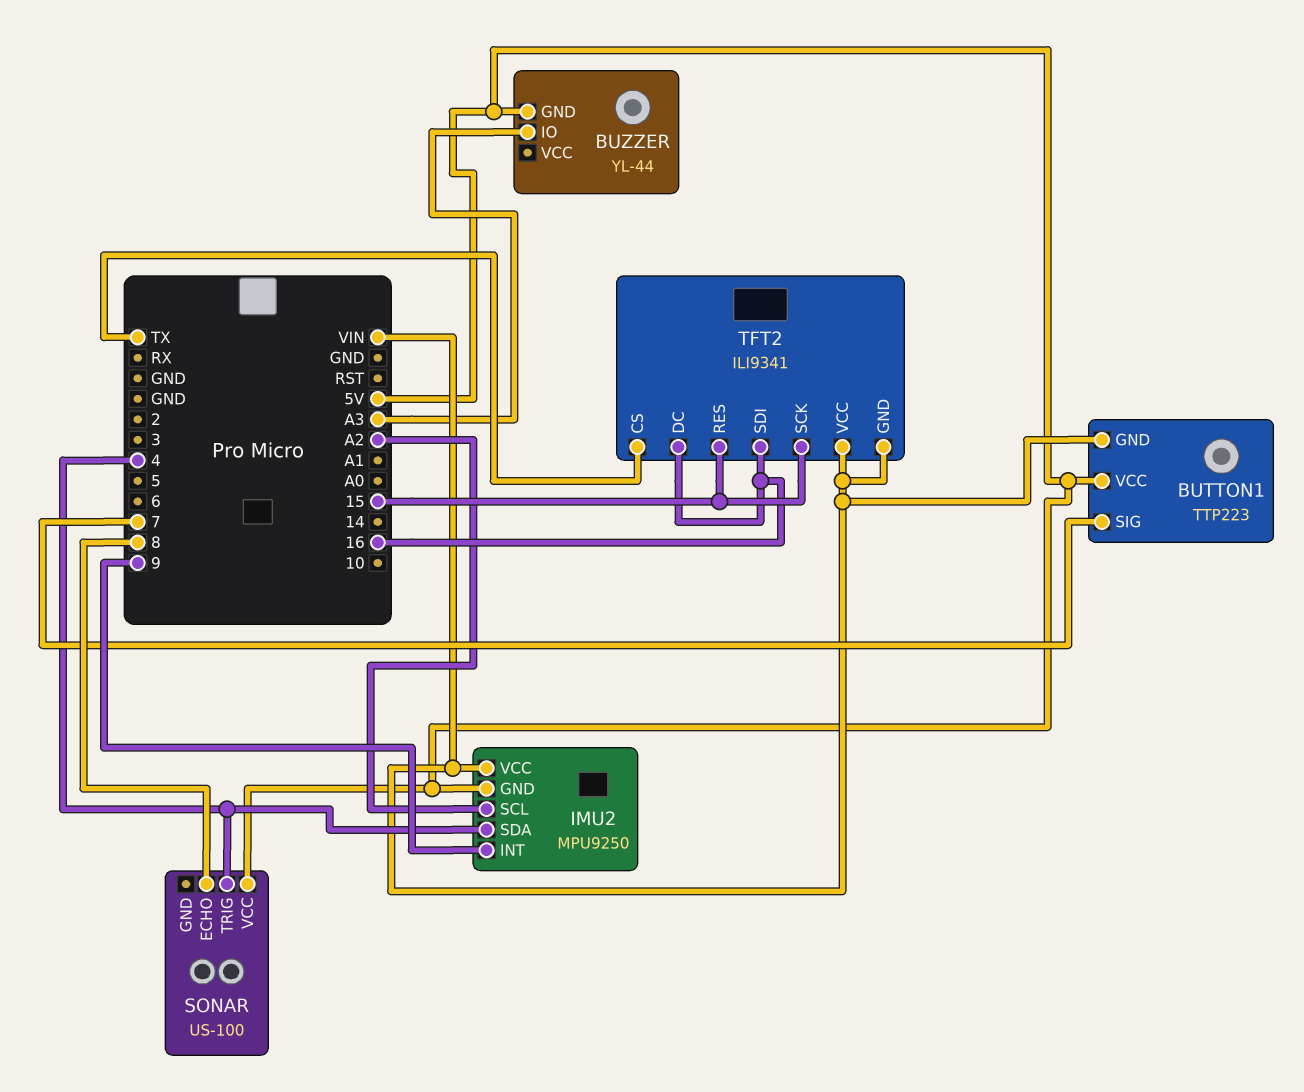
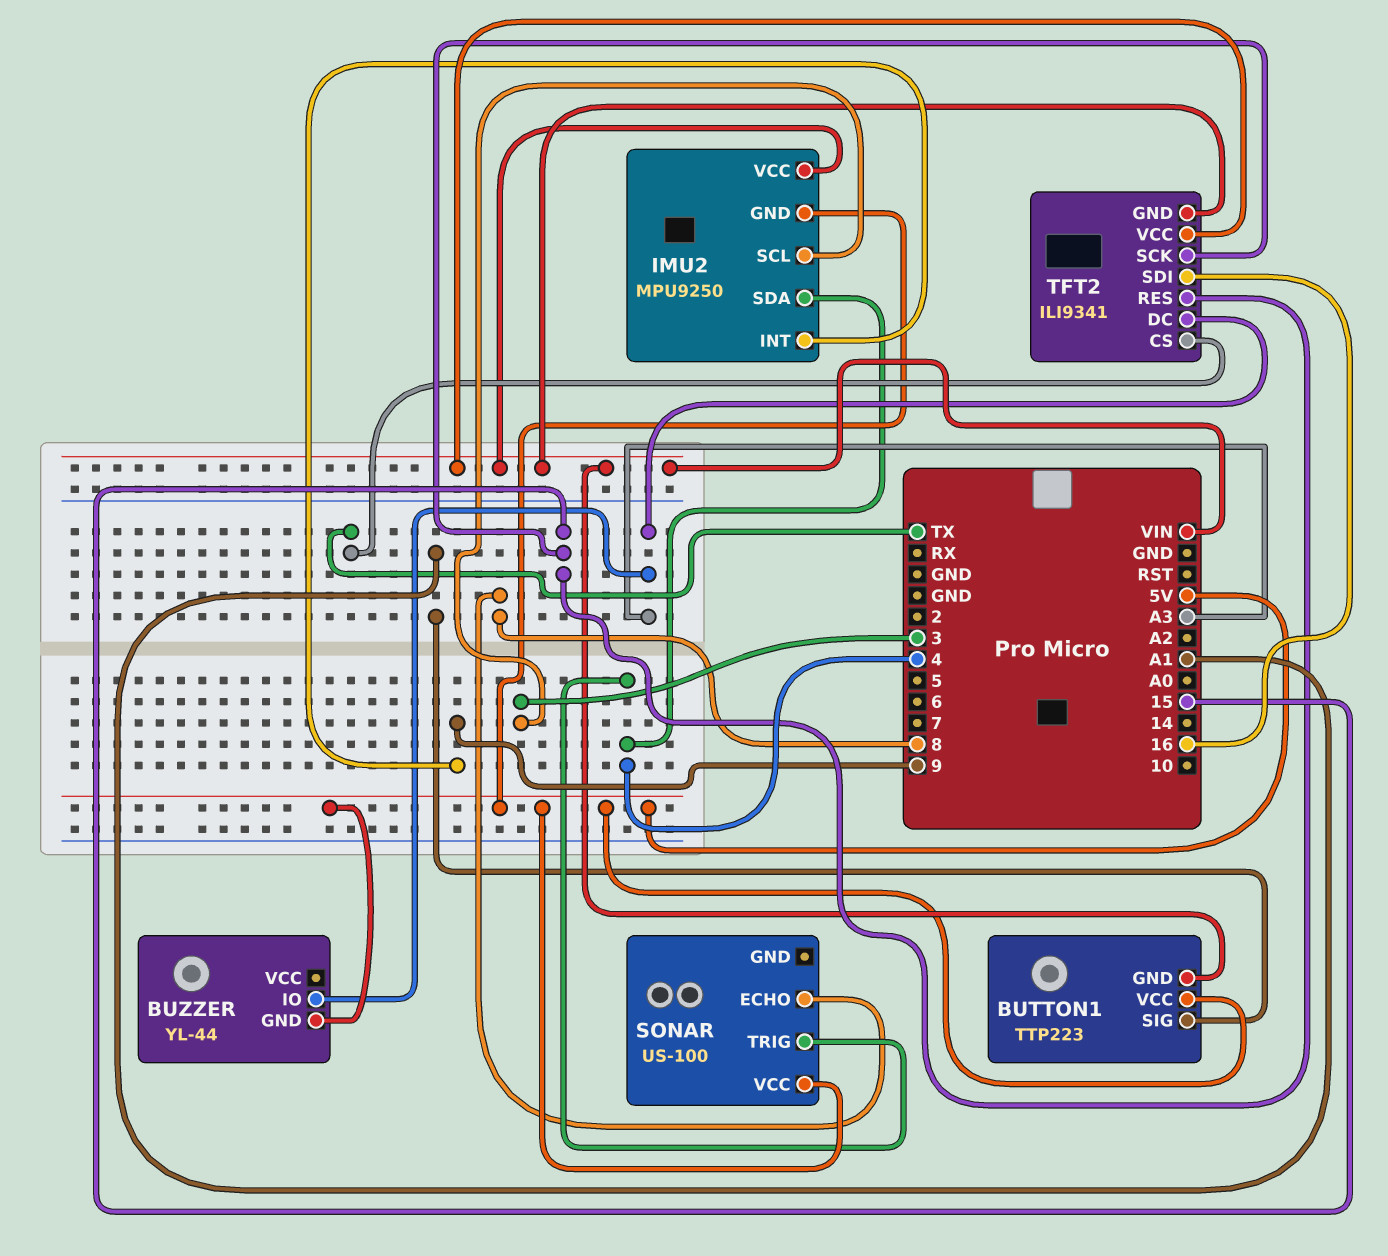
BUTTON1 pin SIG: 7 -> A1
IMU2 pin SCL: A2 -> 3
TFT2 pin DC: 16 -> A3

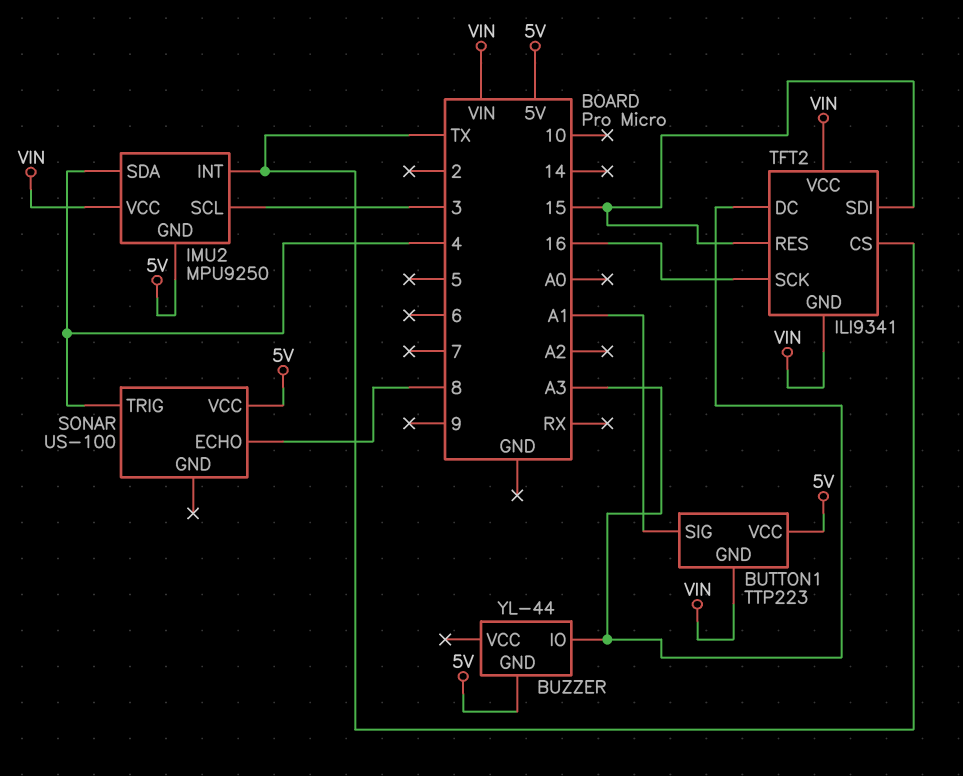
IMU2 pin INT: 9 -> TX
TFT2 pin SCK: 15 -> 16
TFT2 pin SDI: 16 -> 15

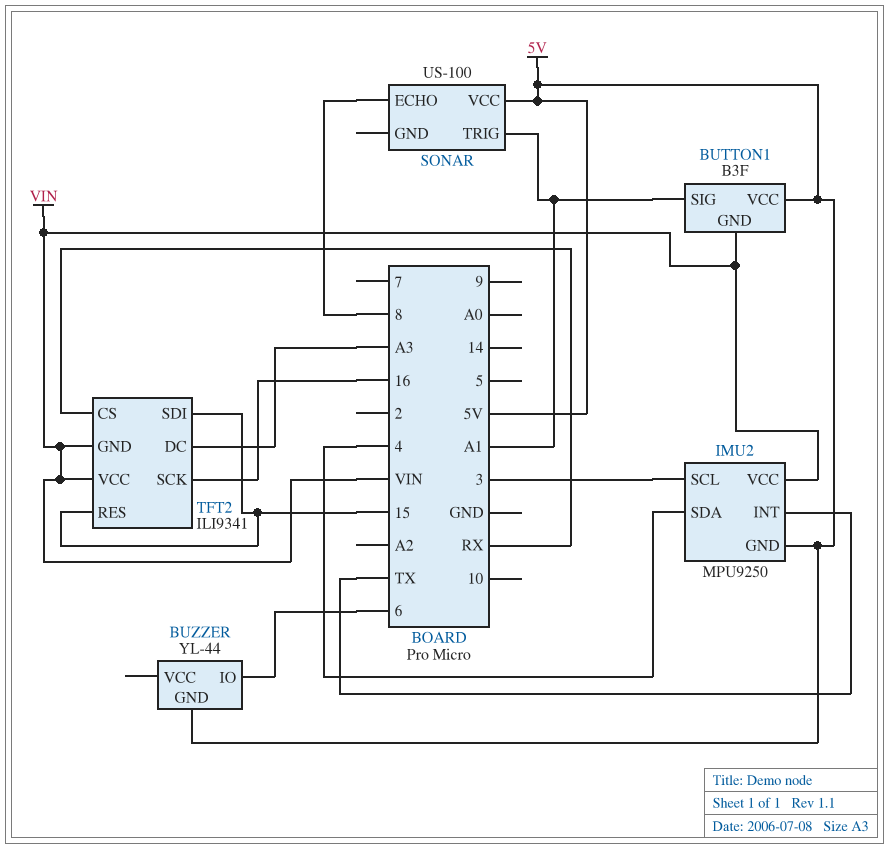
BUTTON1: TTP223 -> B3F
BUZZER pin IO: A3 -> 6
SONAR pin TRIG: 4 -> A1
TFT2 pin CS: TX -> RX

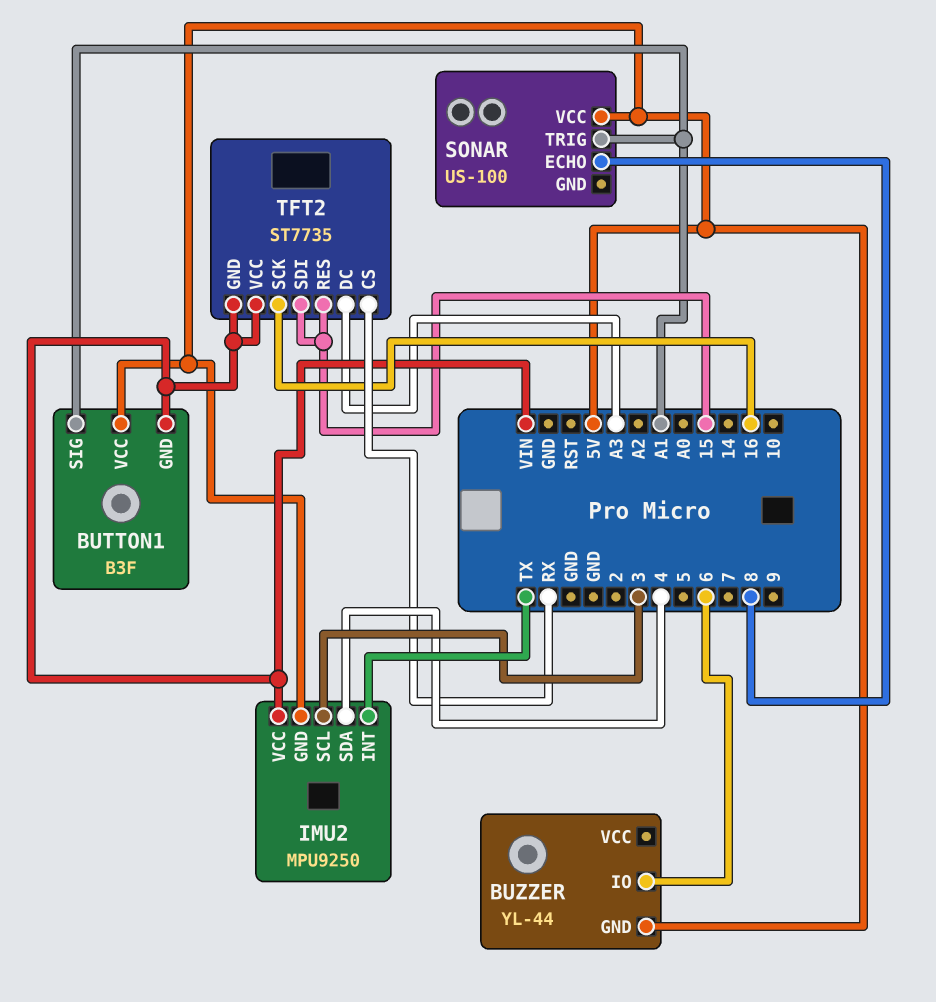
TFT2: ILI9341 -> ST7735

